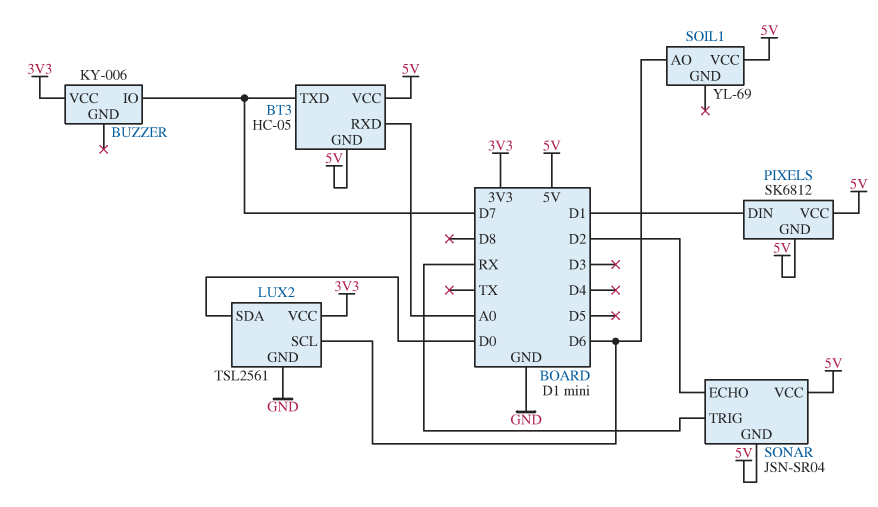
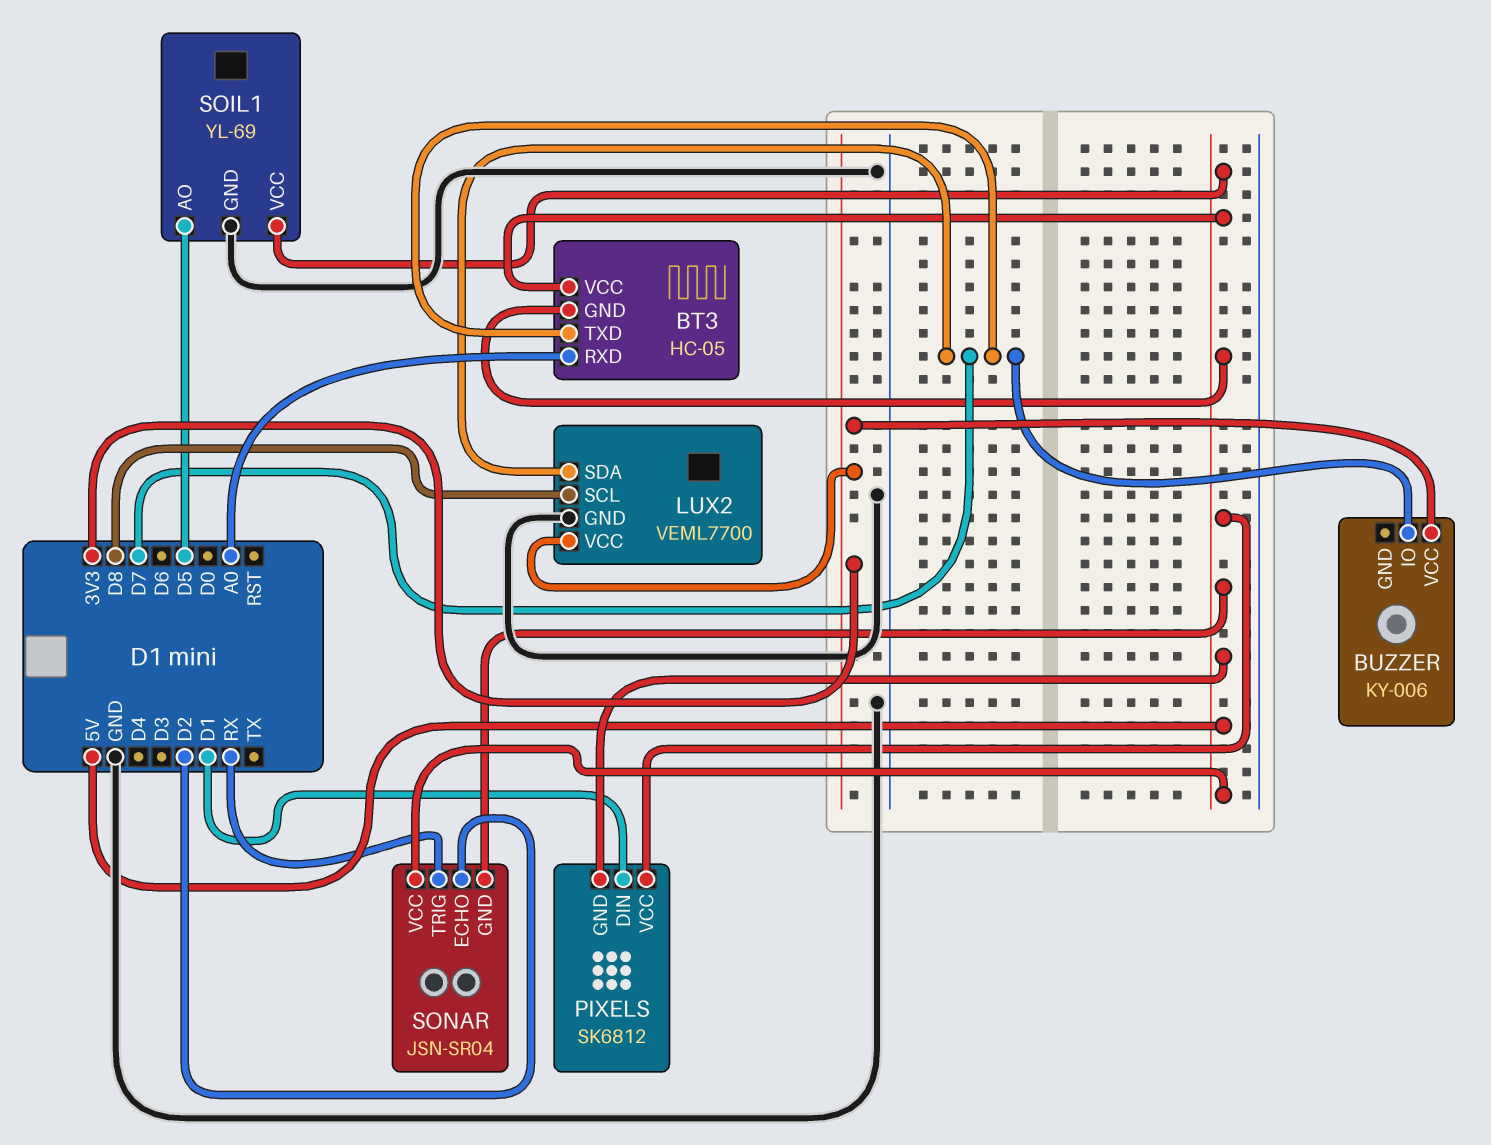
LUX2: TSL2561 -> VEML7700
LUX2 pin SCL: D6 -> D8
LUX2 pin SDA: D0 -> D7
SOIL1 pin AO: D6 -> D5
SOIL1 pin GND: none -> GND

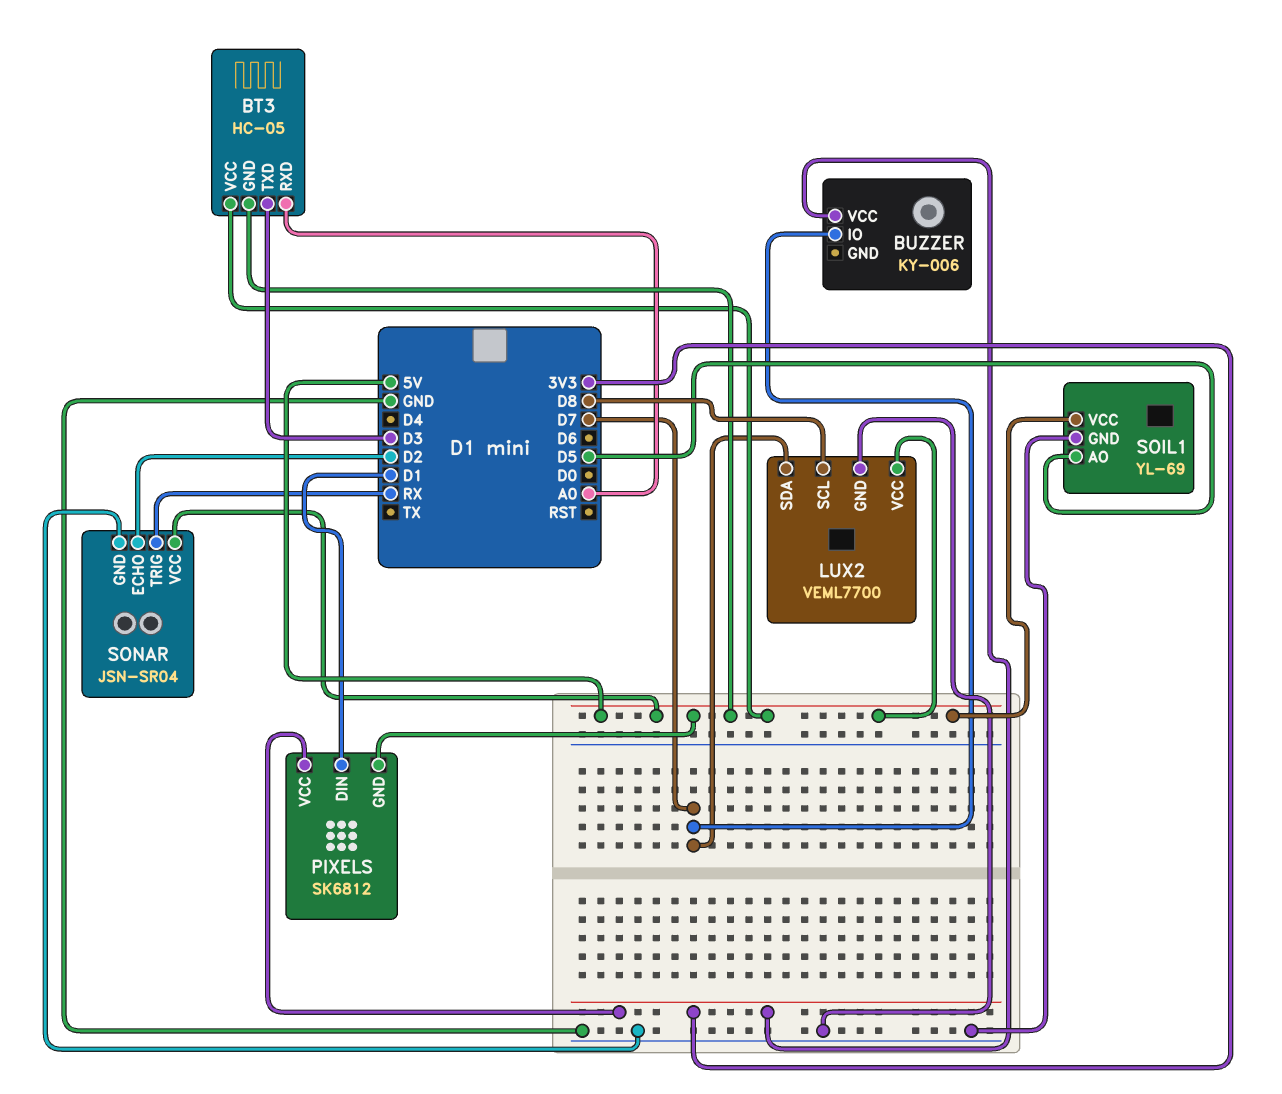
BT3 pin TXD: D7 -> D3
LUX2 pin VCC: 3V3 -> 5V
PIXELS pin VCC: 5V -> 3V3
SONAR pin GND: 5V -> GND

